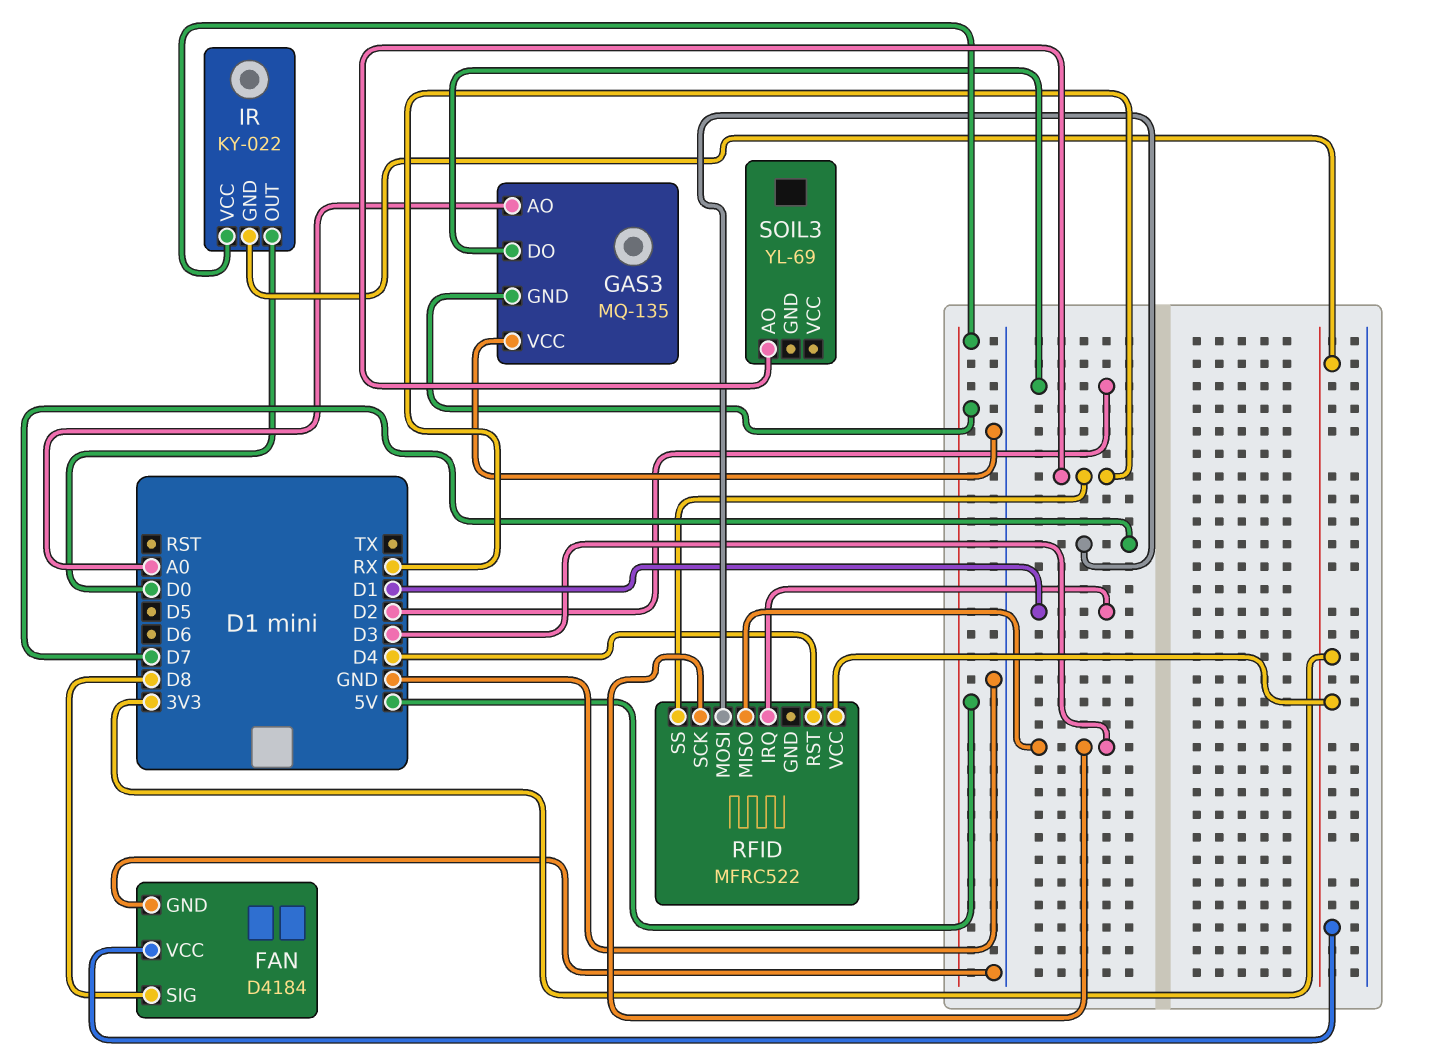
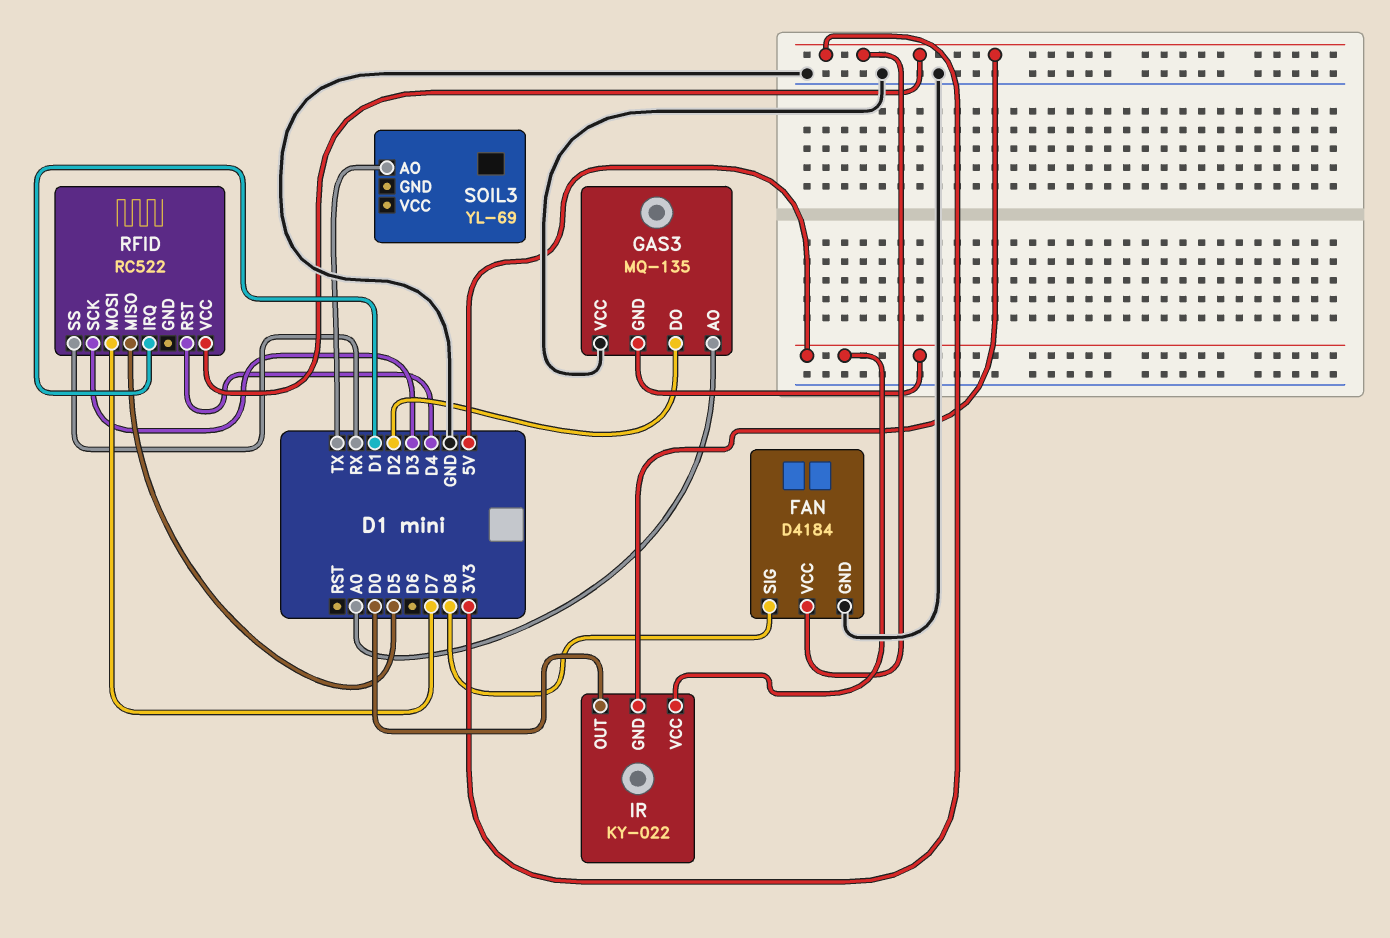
RFID: MFRC522 -> RC522
RFID pin MISO: D3 -> D5
SOIL3 pin AO: RX -> TX

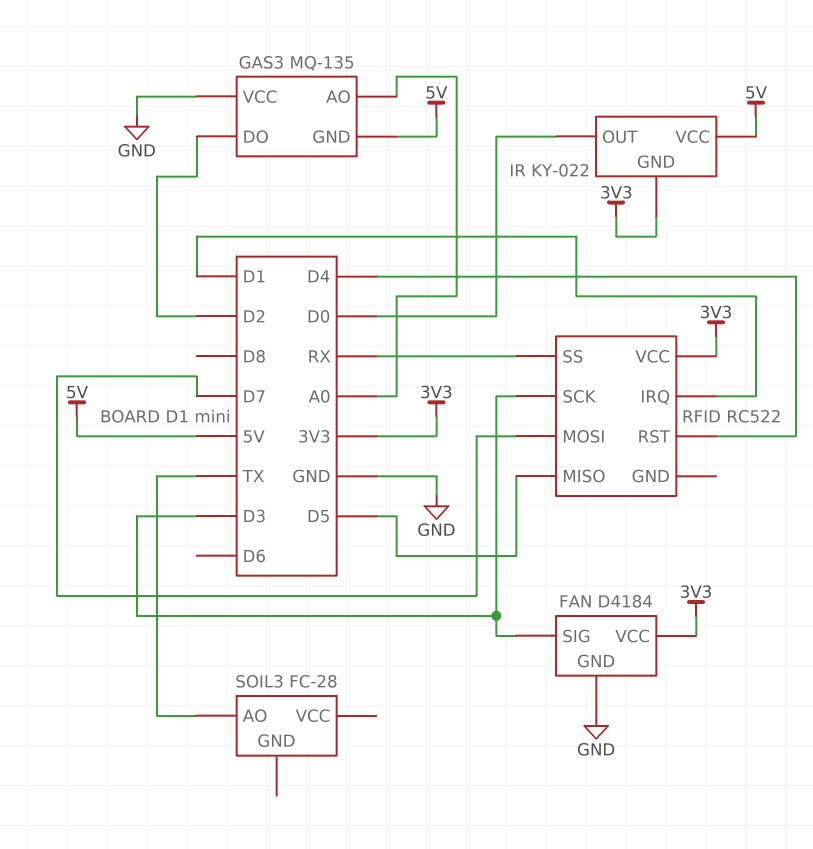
FAN pin SIG: D8 -> D3
SOIL3: YL-69 -> FC-28

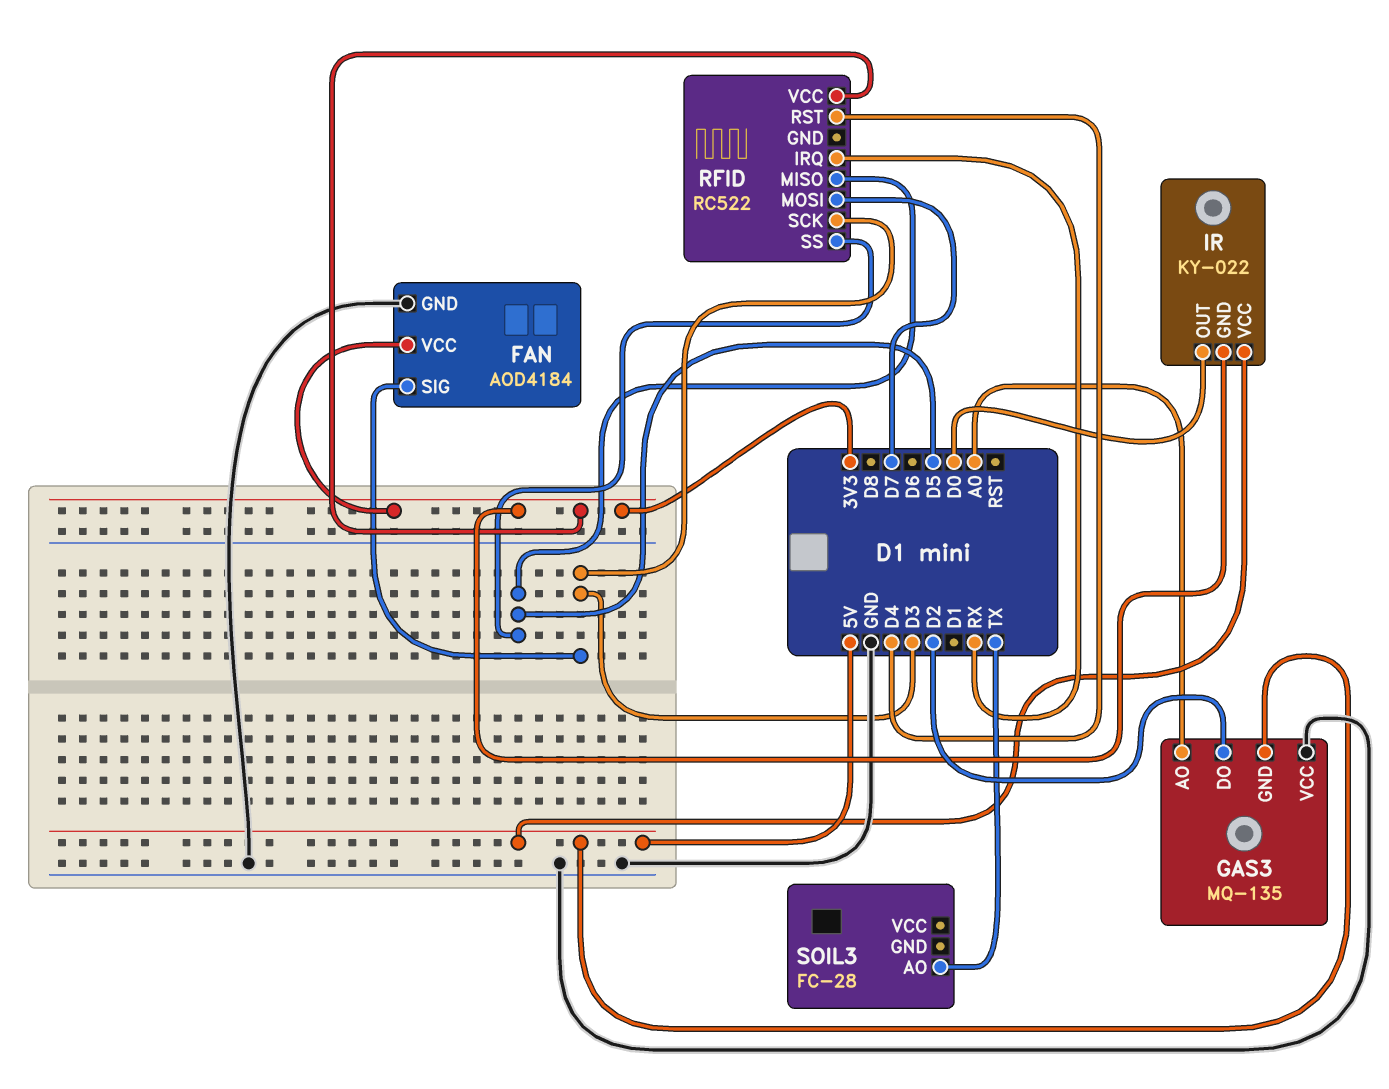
FAN: D4184 -> AOD4184
RFID pin IRQ: D1 -> RX
RFID pin SS: RX -> D5

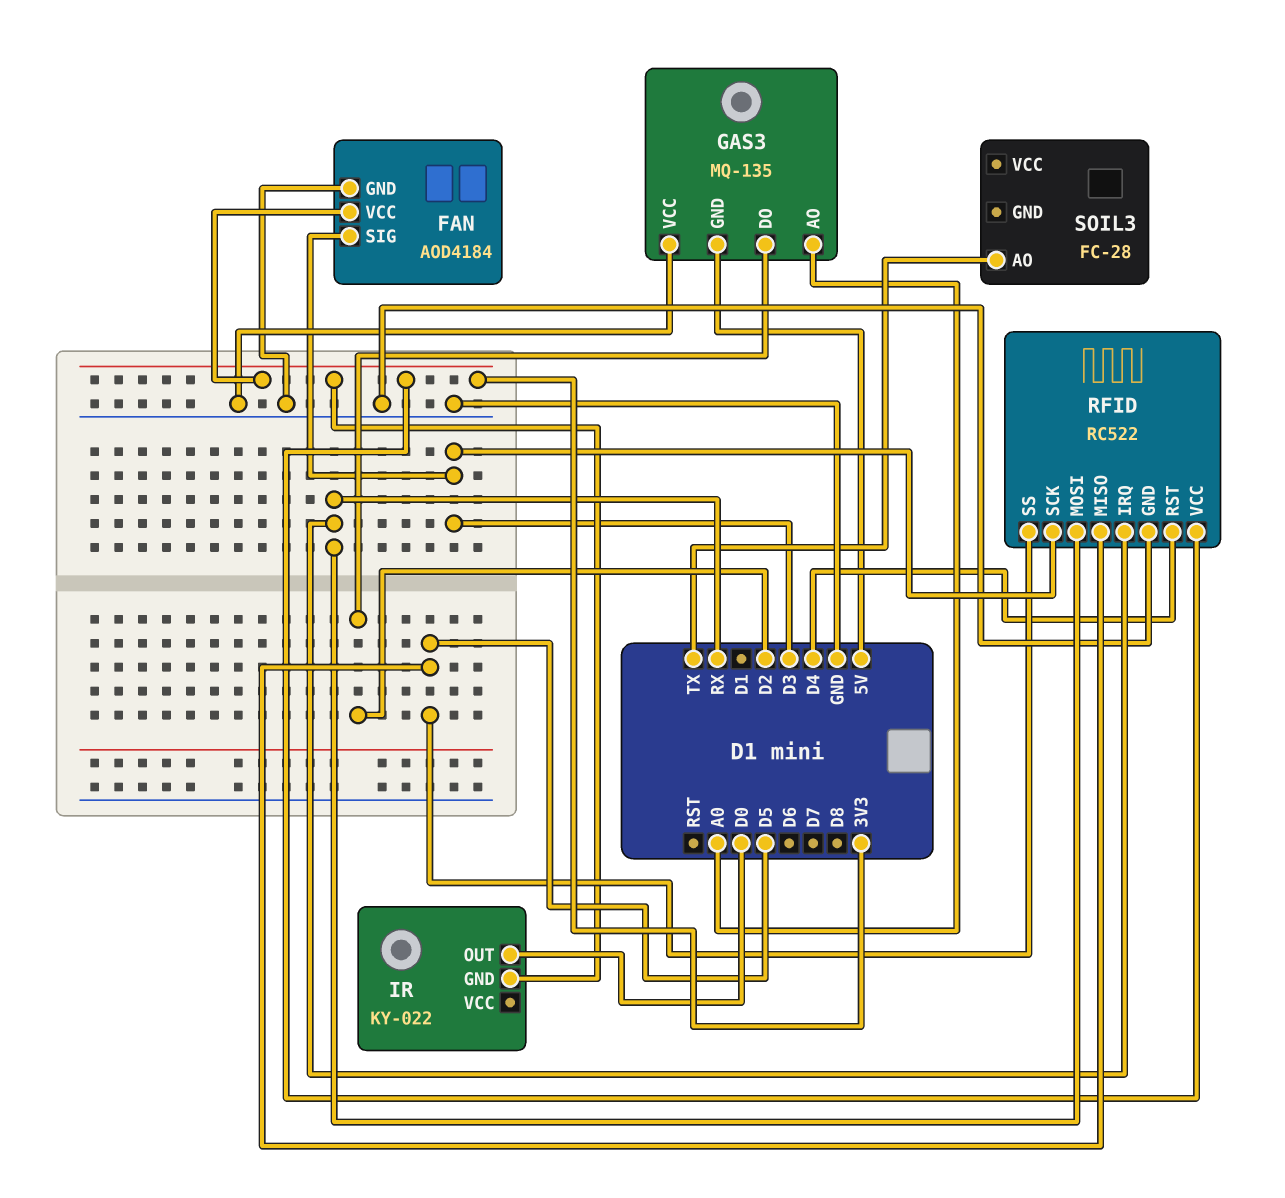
IR pin VCC: 5V -> none
RFID pin GND: none -> GND
RFID pin MOSI: D7 -> RX

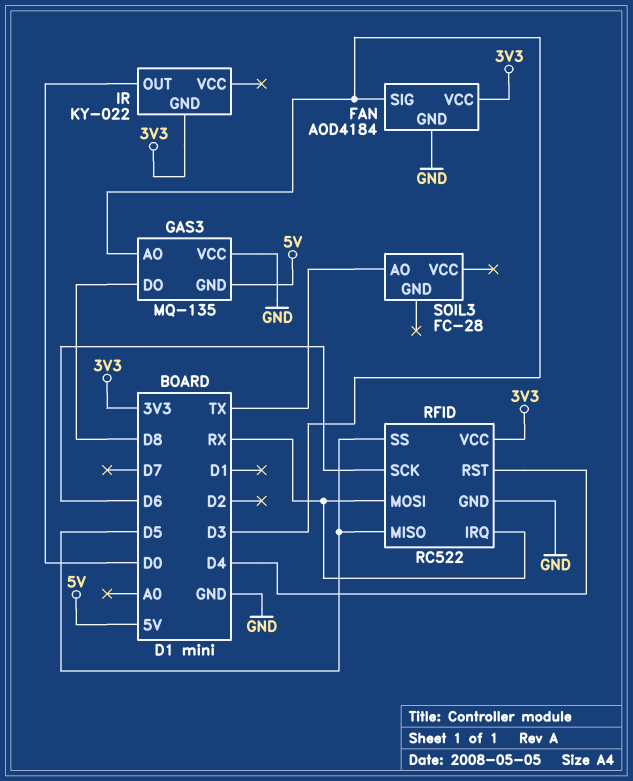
GAS3 pin AO: A0 -> D3
GAS3 pin DO: D2 -> D8
RFID pin SCK: D3 -> D6

